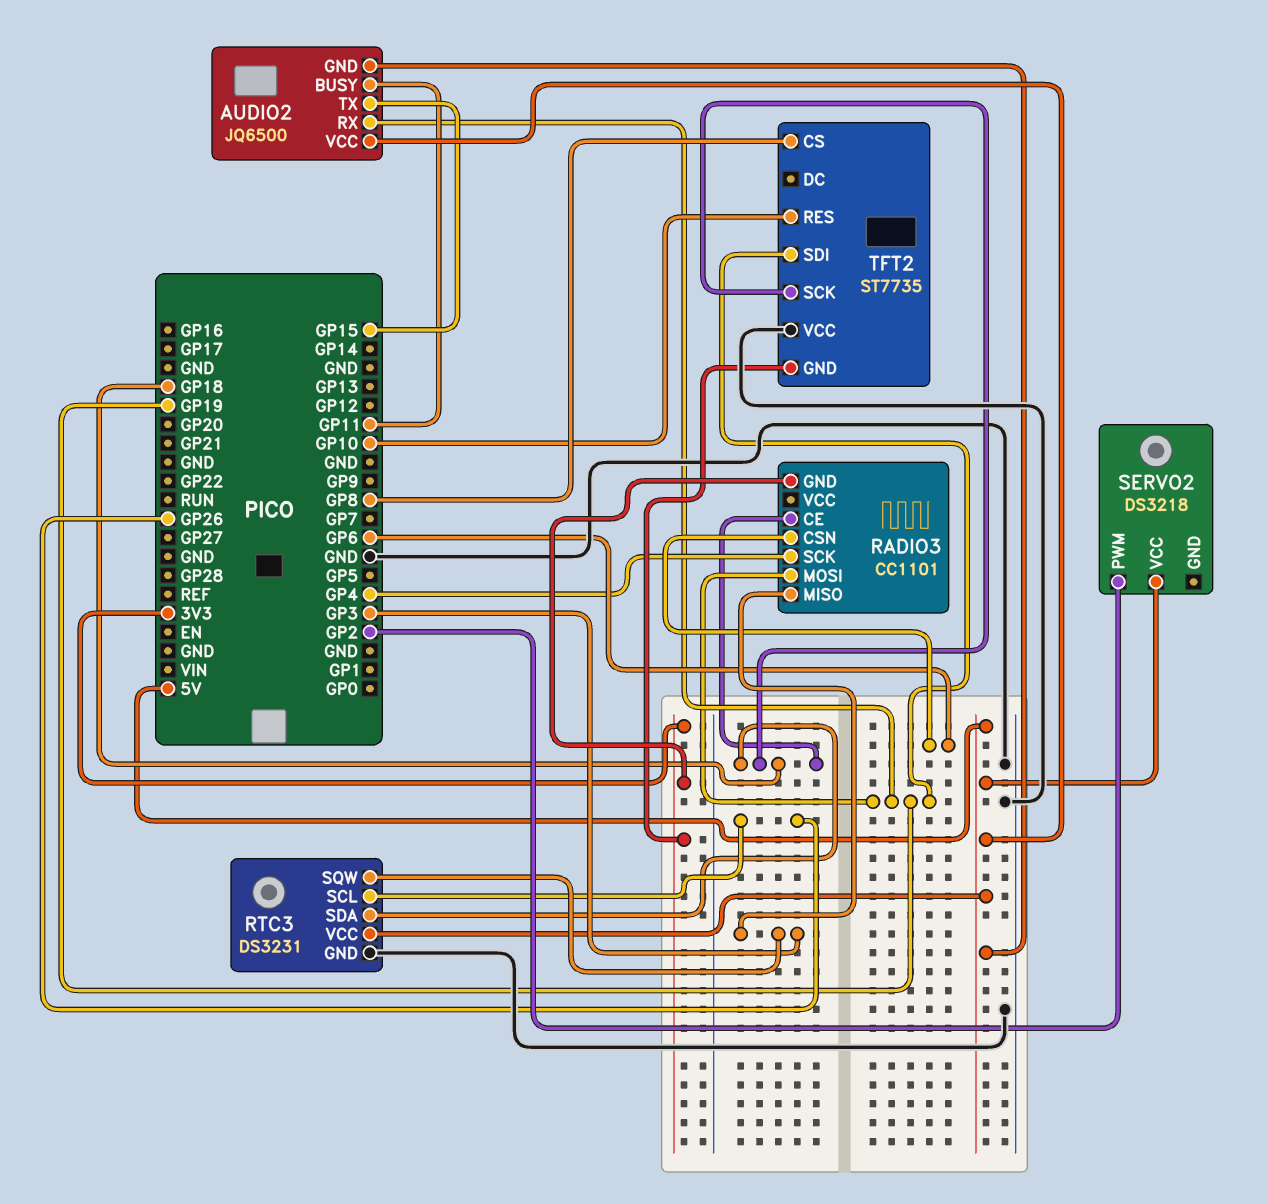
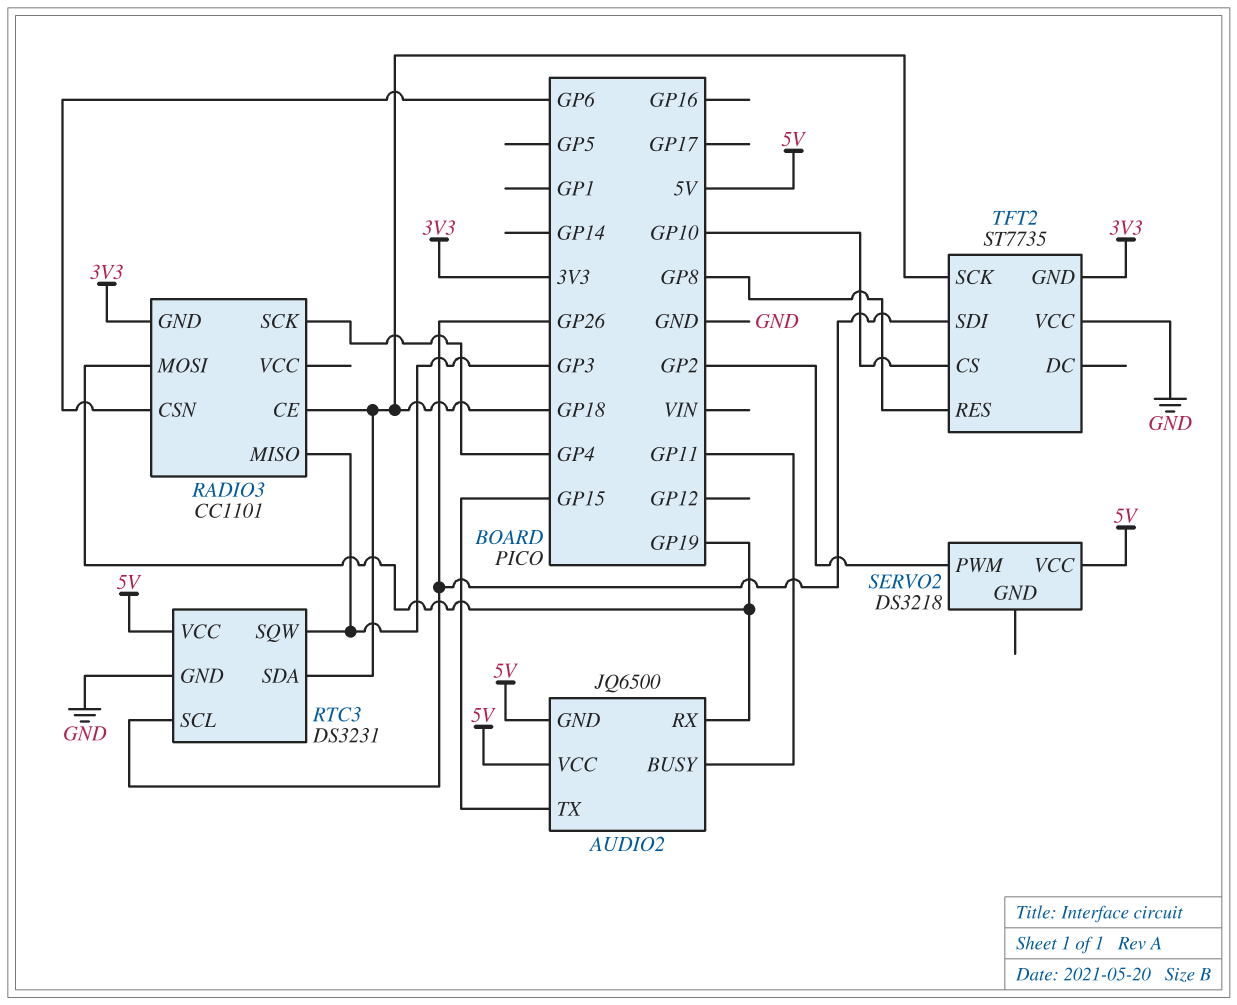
TFT2 pin CS: GP8 -> GP10
TFT2 pin RES: GP10 -> GP8
TFT2 pin SDI: GP19 -> GP26

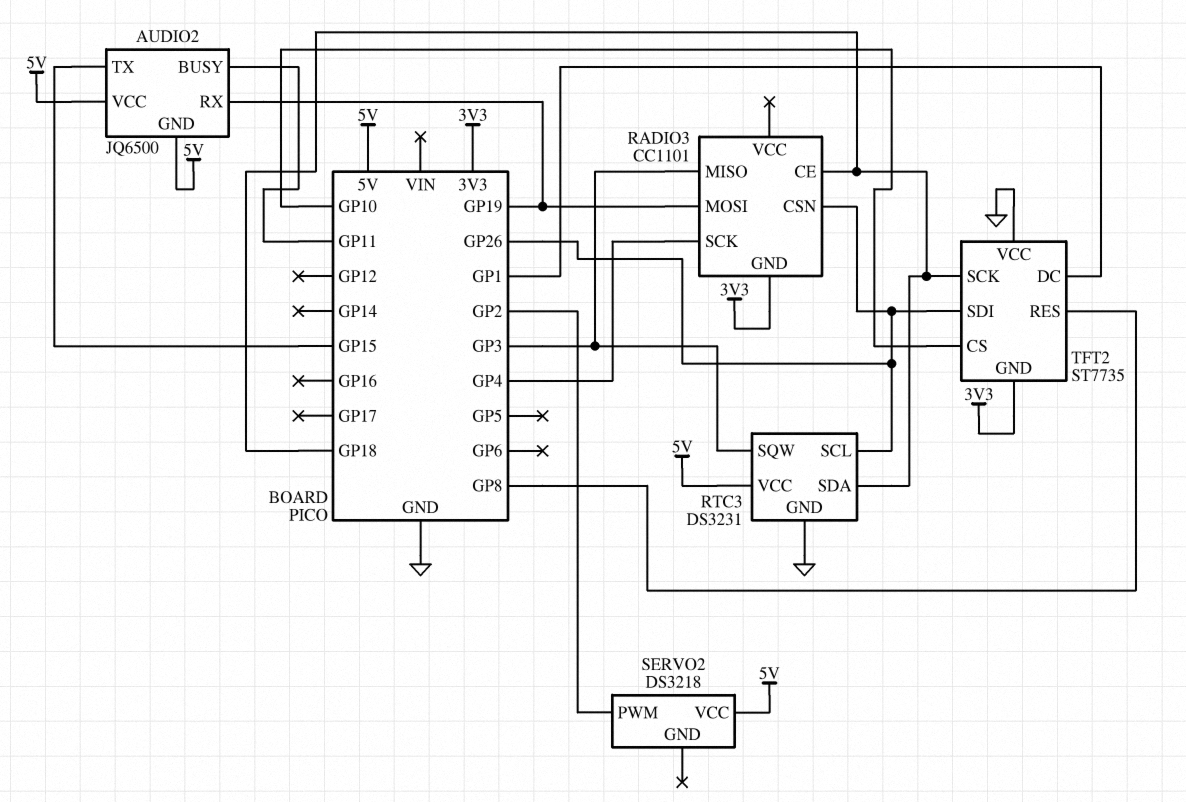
RADIO3 pin CSN: GP6 -> GP26
TFT2 pin DC: none -> GP1

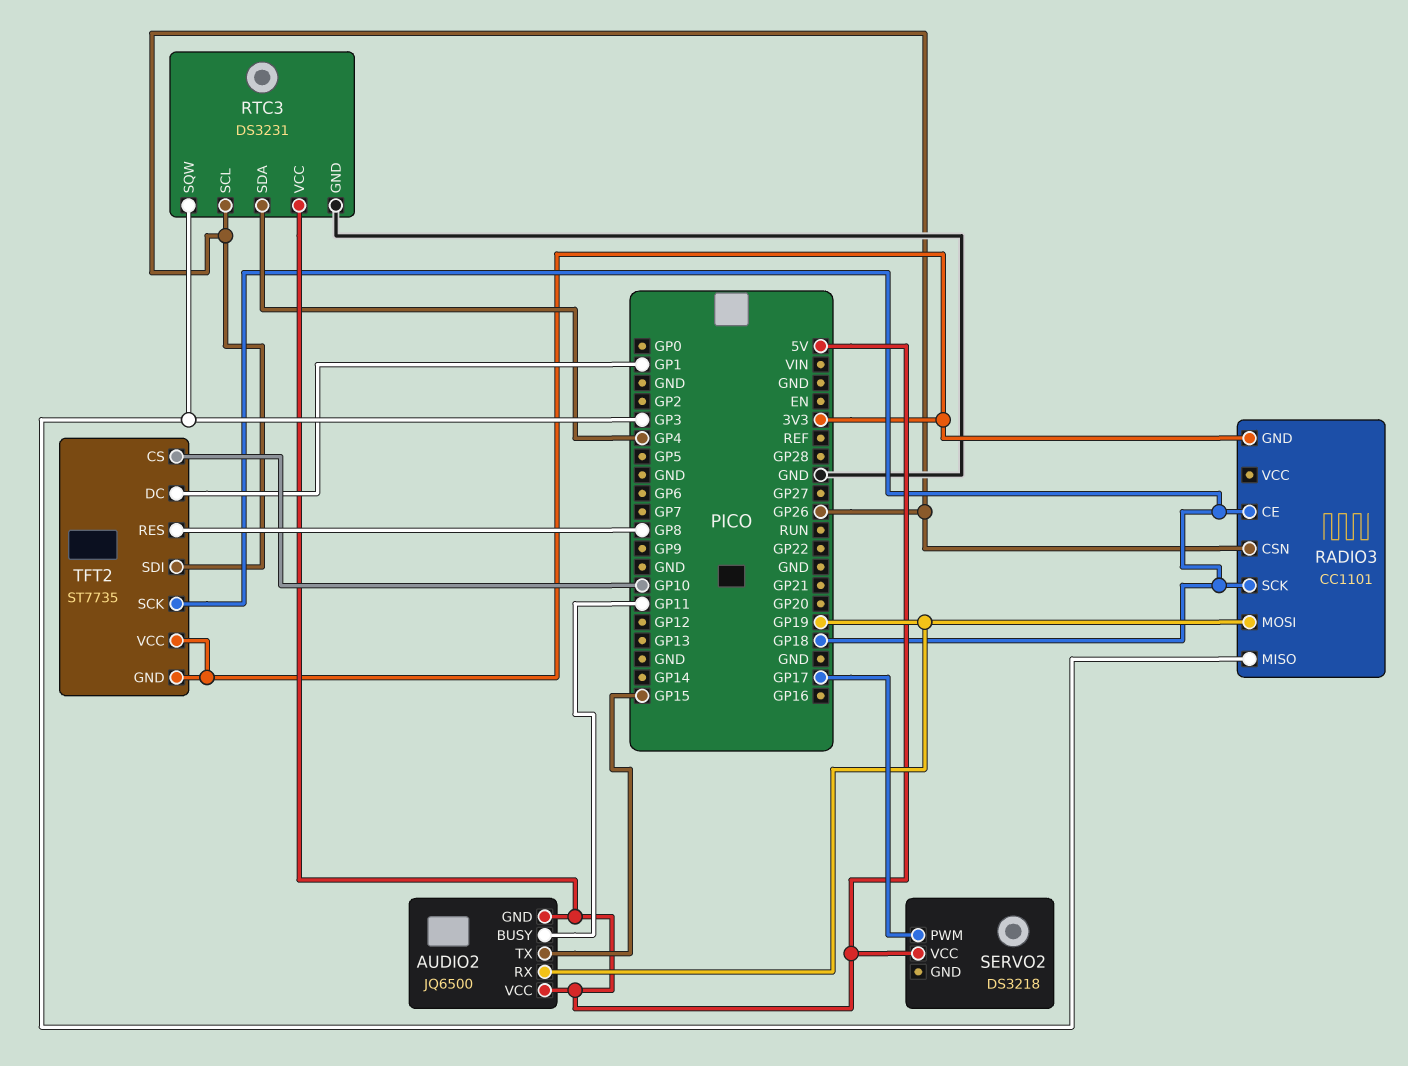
RADIO3 pin SCK: GP4 -> GP18
RTC3 pin SDA: GP18 -> GP4
SERVO2 pin PWM: GP2 -> GP17
TFT2 pin VCC: GND -> 3V3

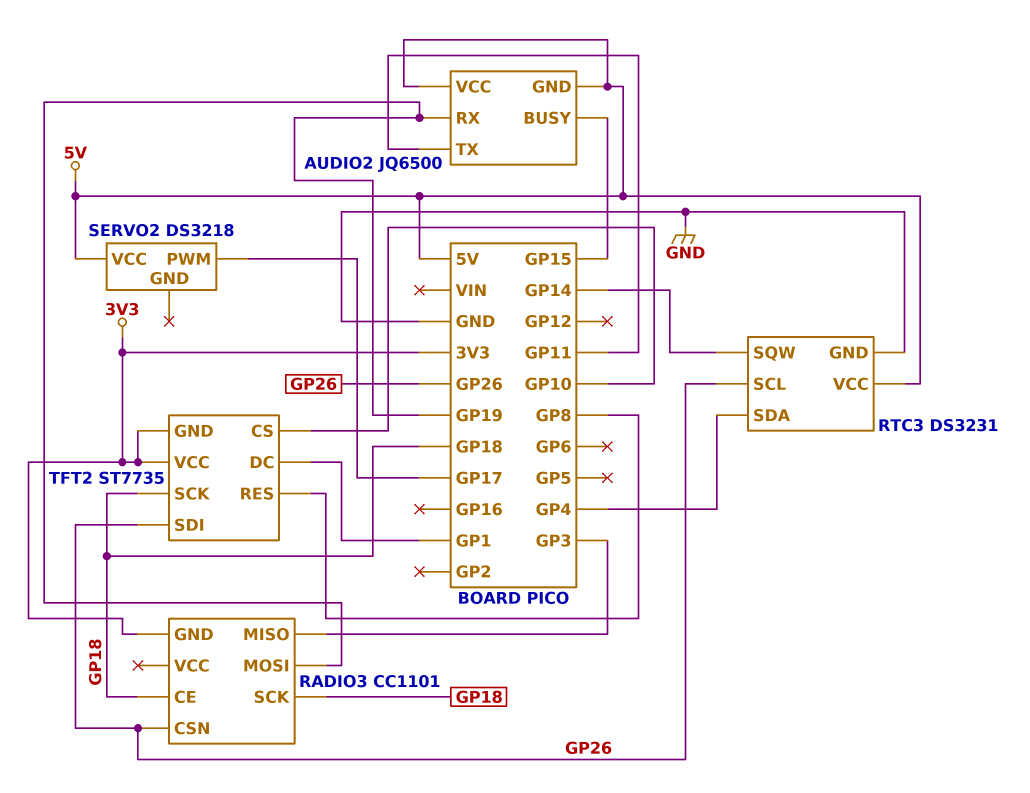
AUDIO2 pin BUSY: GP11 -> GP15
AUDIO2 pin TX: GP15 -> GP11
RTC3 pin SQW: GP3 -> GP14

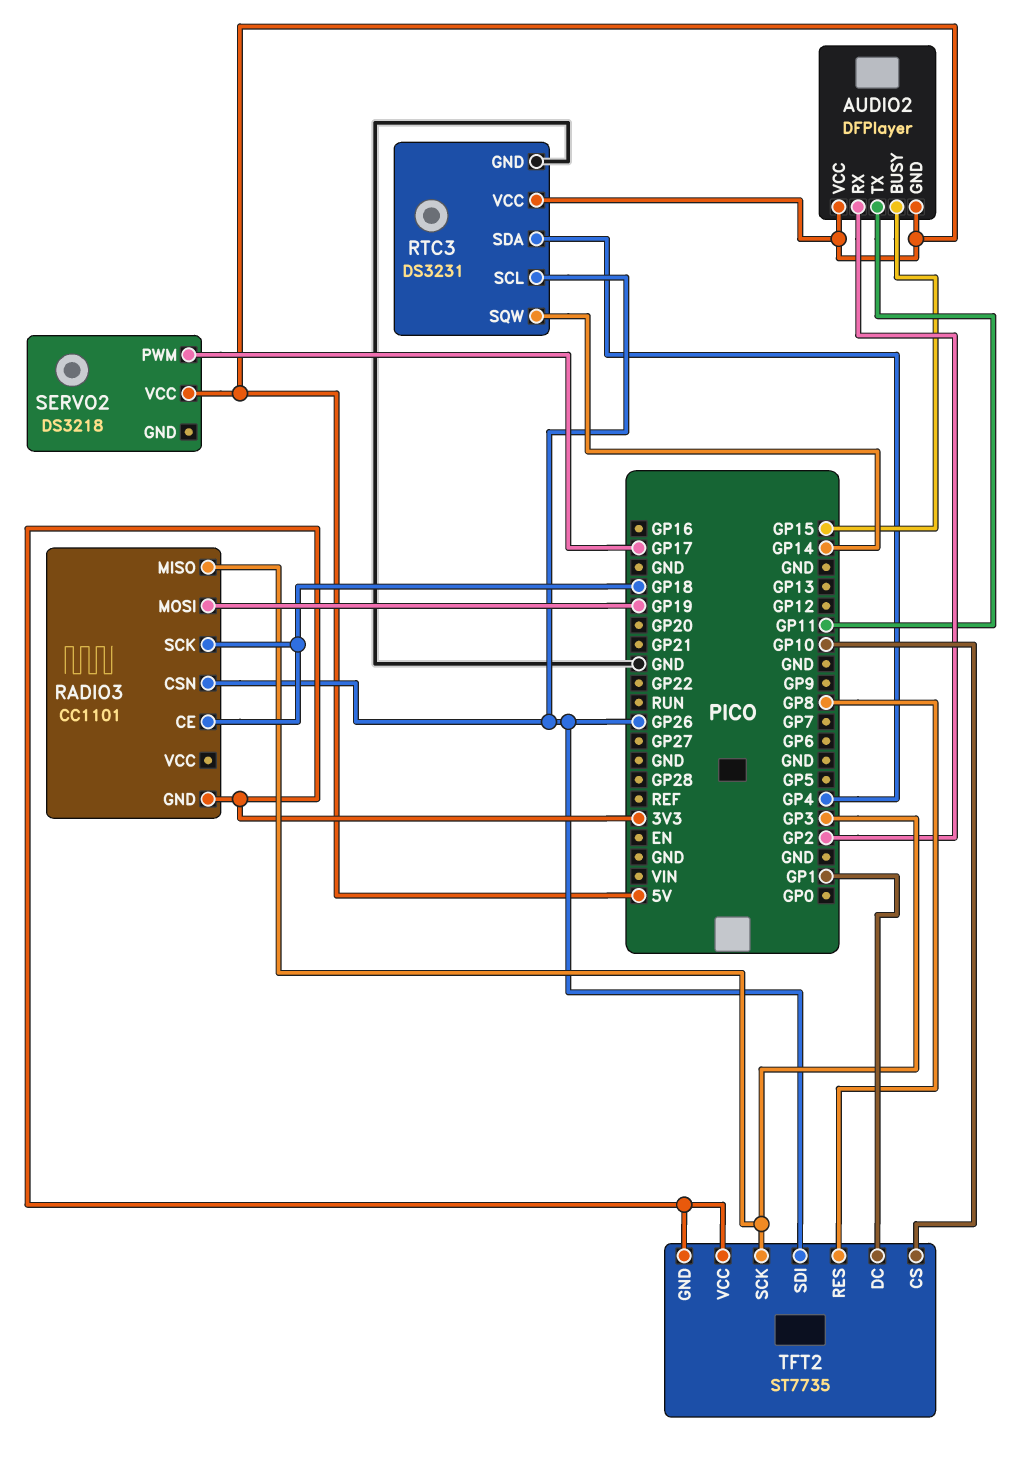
AUDIO2: JQ6500 -> DFPlayer
AUDIO2 pin RX: GP19 -> GP2
TFT2 pin SCK: GP18 -> GP3

